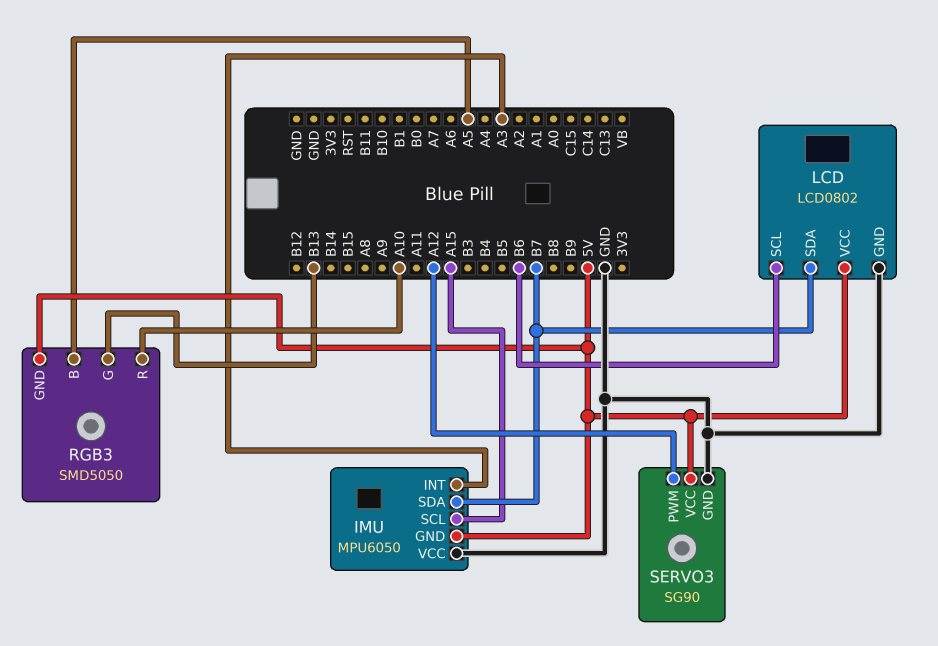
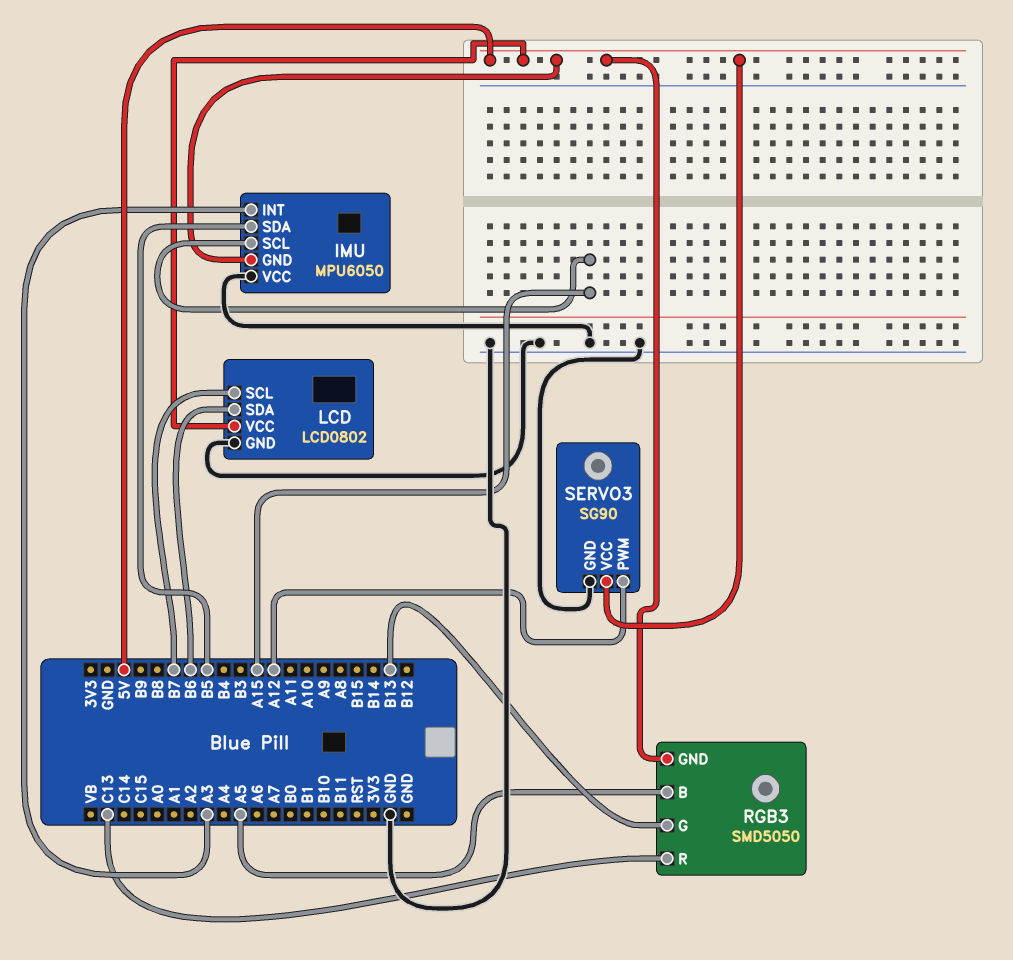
IMU pin SDA: B7 -> B5
LCD pin SCL: B6 -> B7
LCD pin SDA: B7 -> B6
RGB3 pin R: A10 -> C13

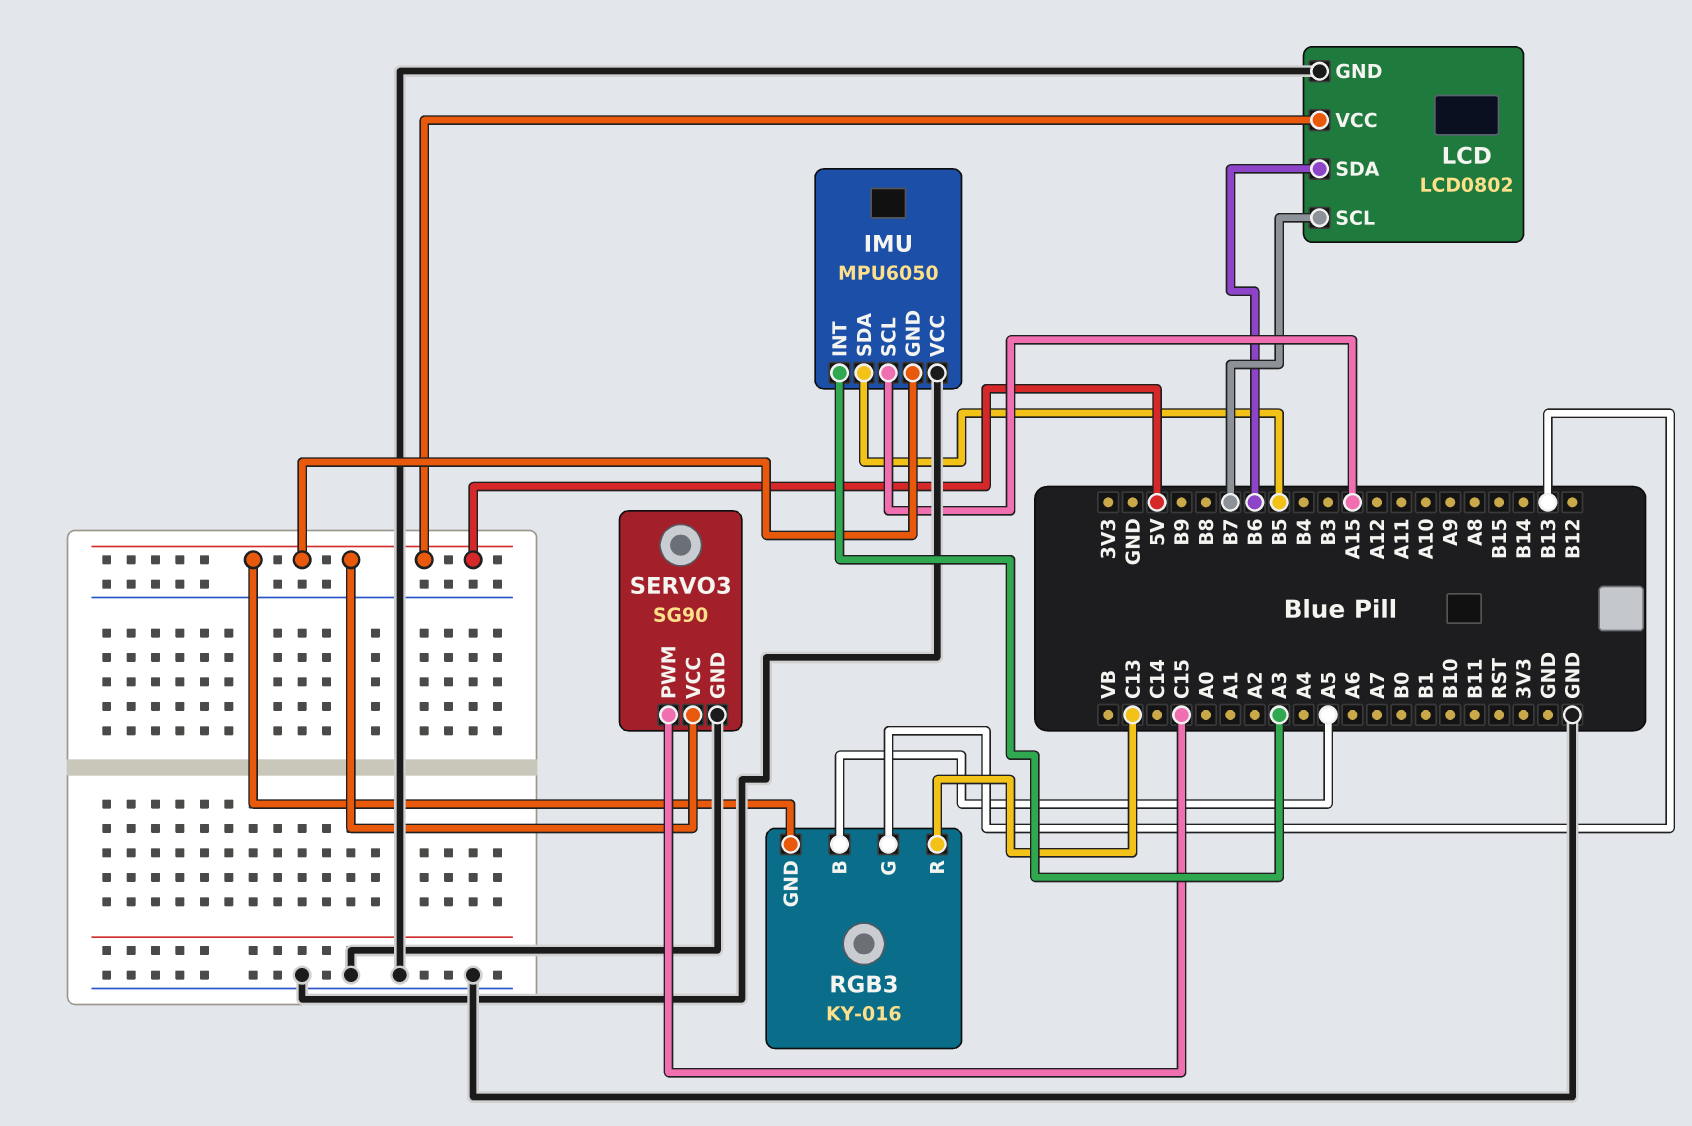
RGB3: SMD5050 -> KY-016
SERVO3 pin PWM: A12 -> C15

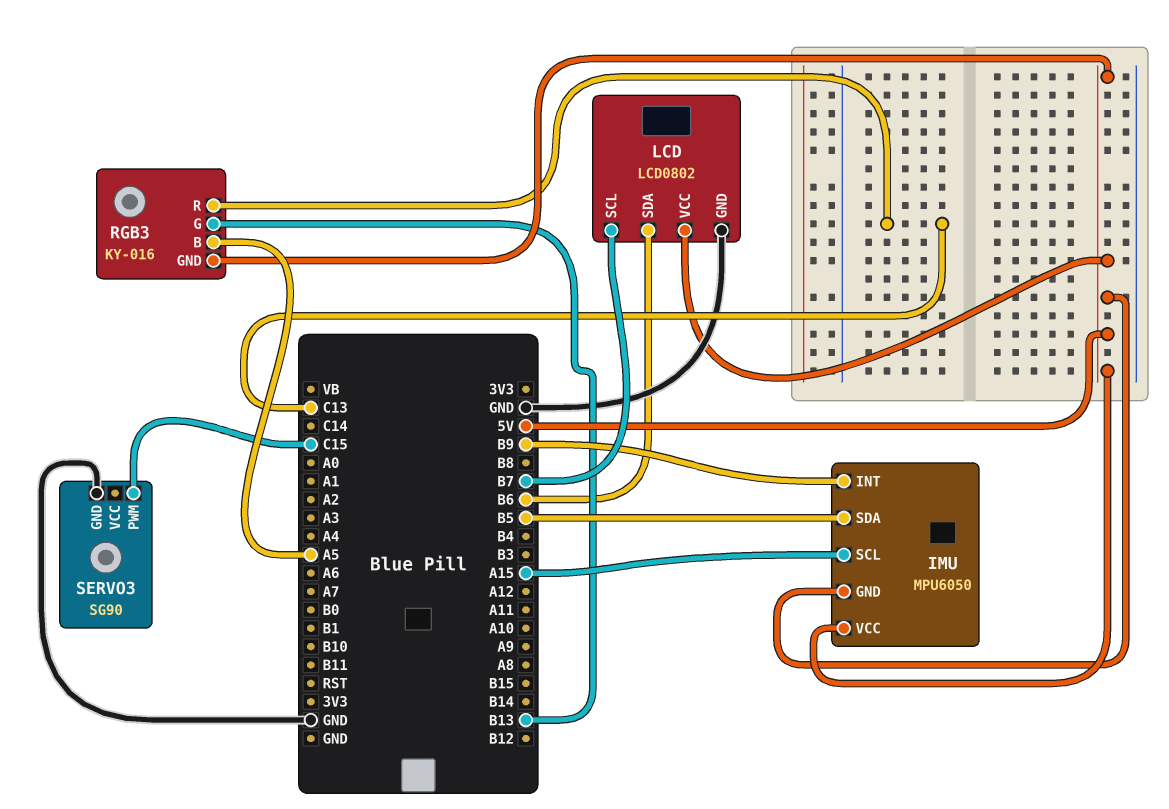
IMU pin INT: A3 -> B9
IMU pin VCC: GND -> 5V
SERVO3 pin VCC: 5V -> none

